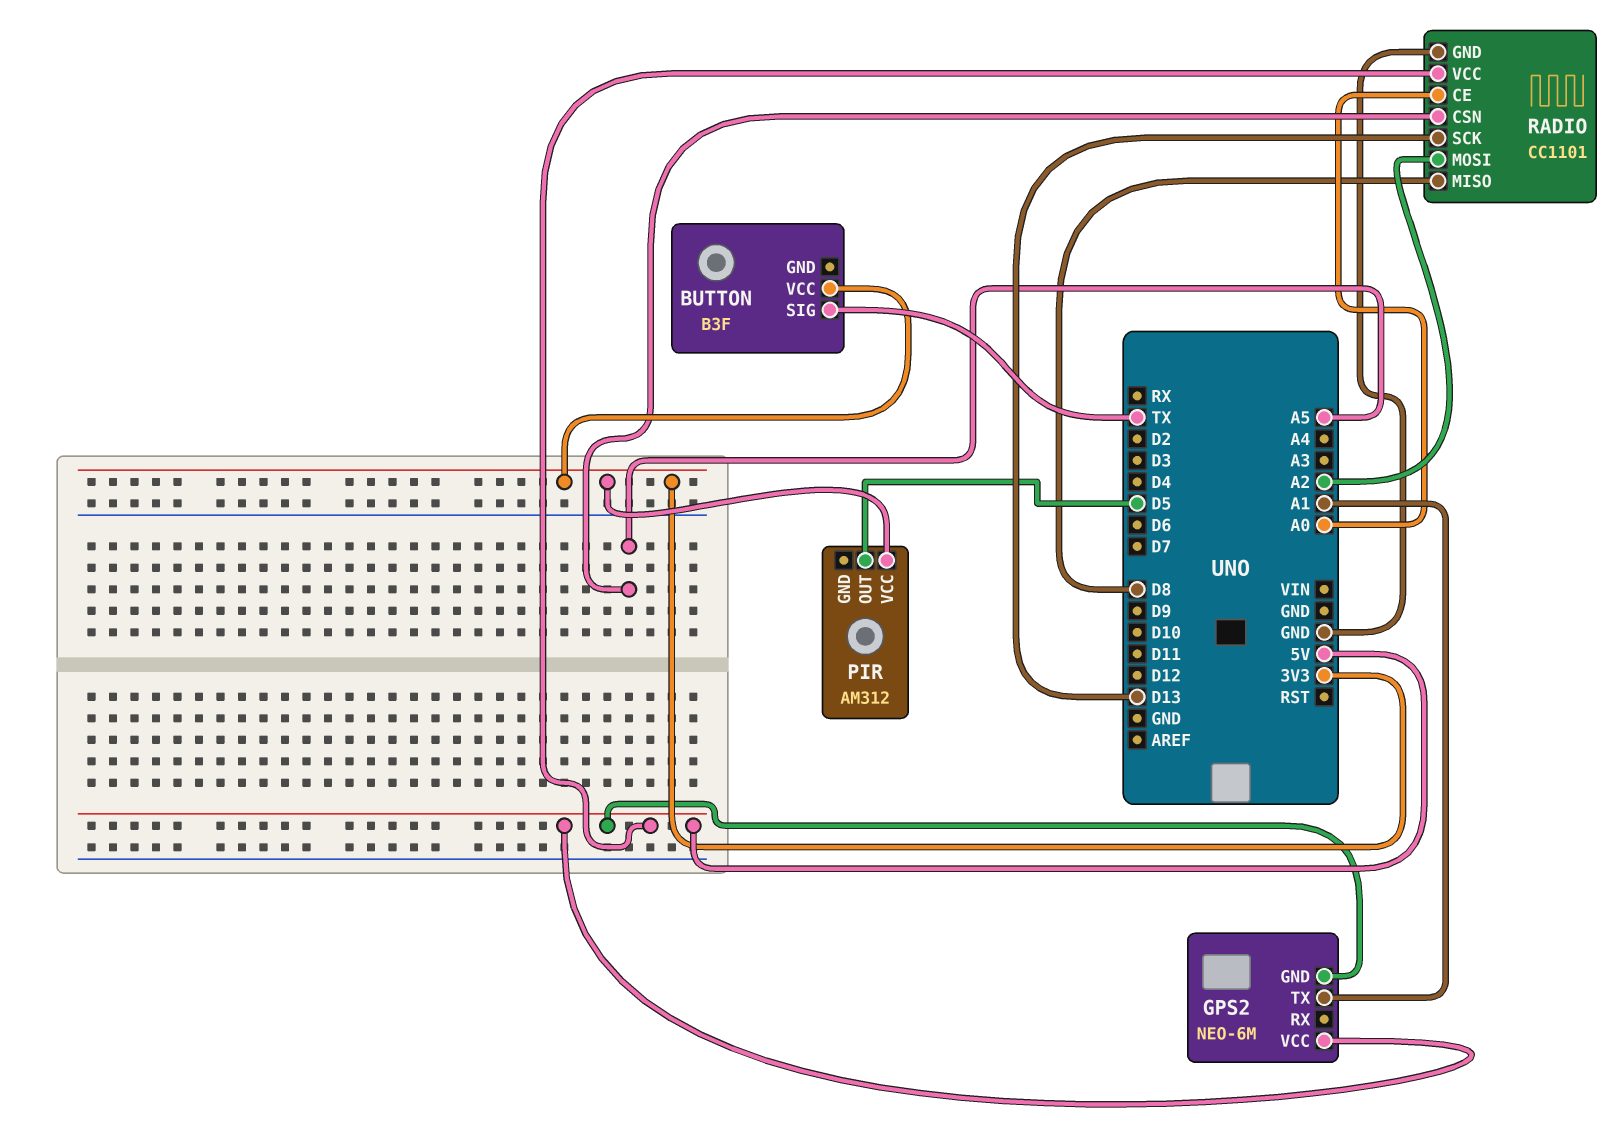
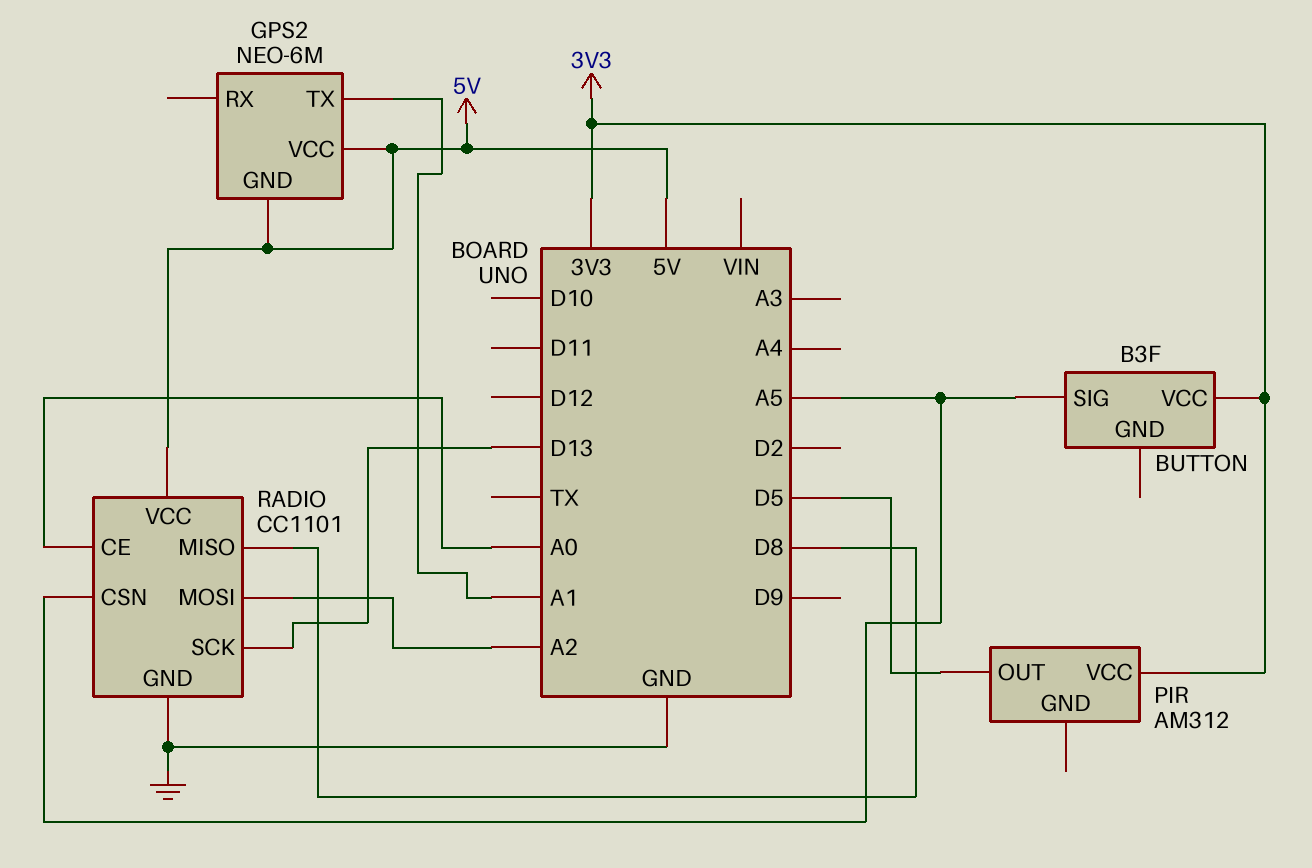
BUTTON pin SIG: TX -> A5

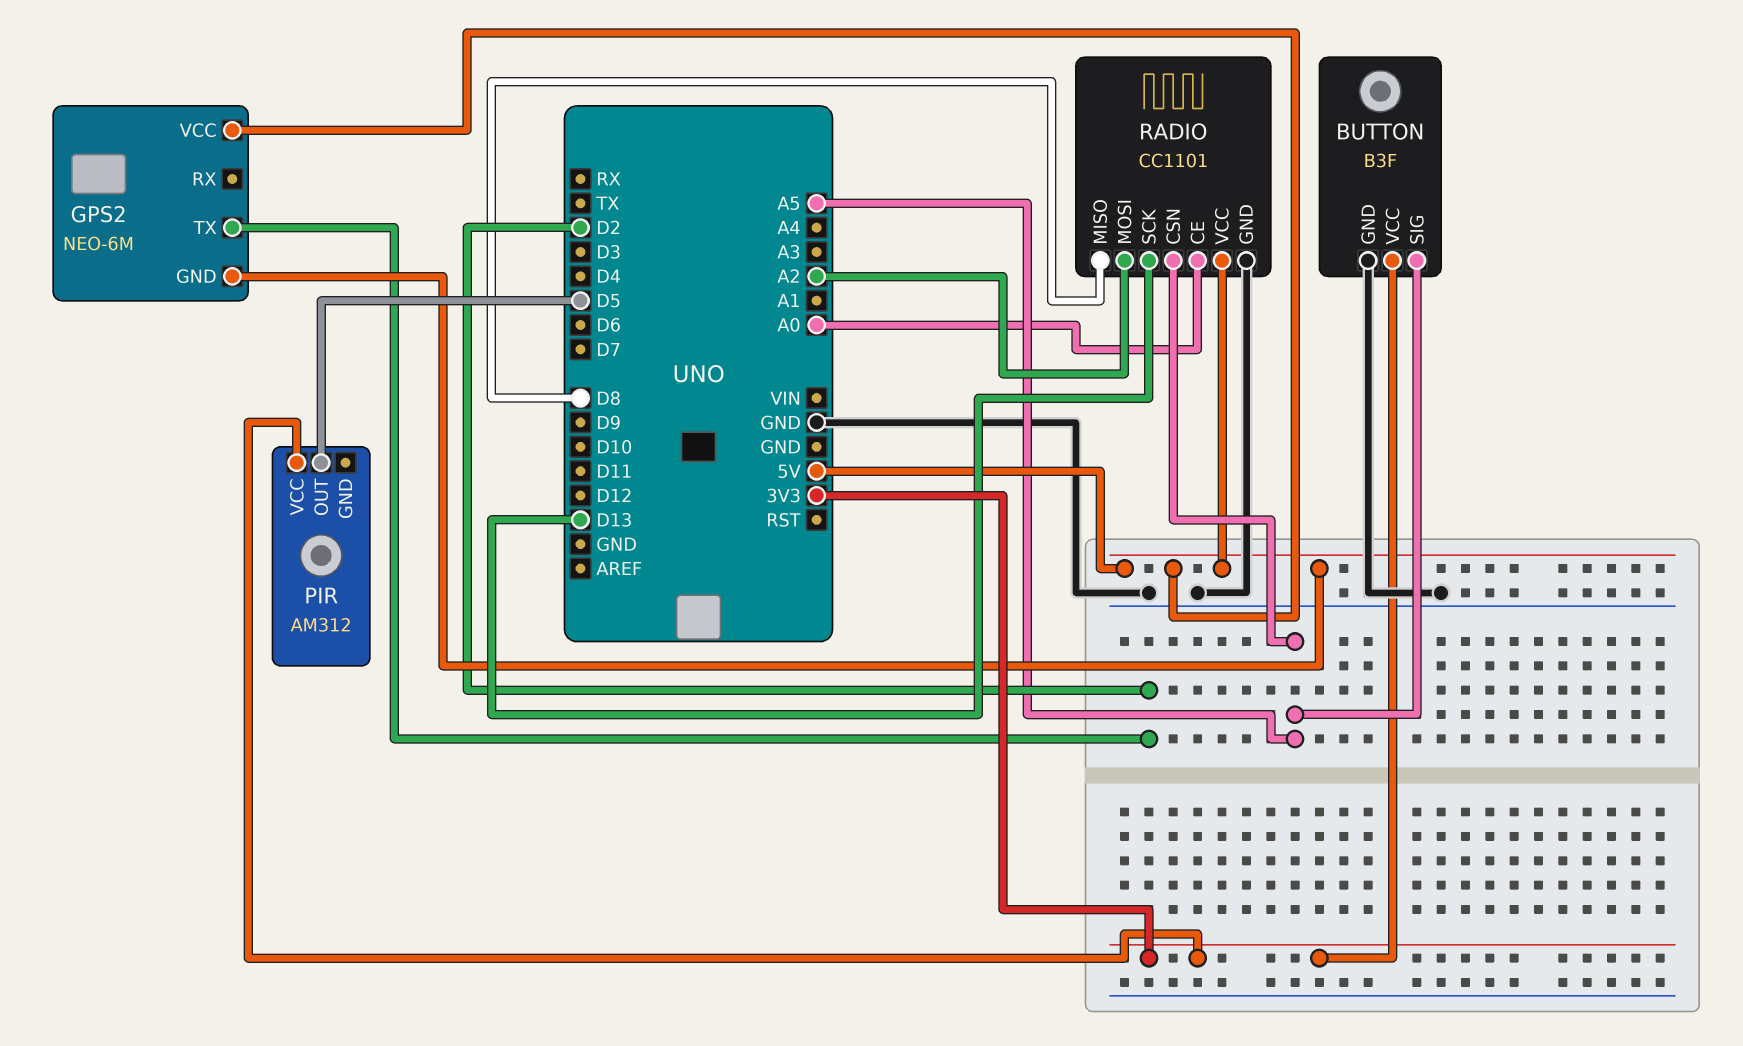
BUTTON pin GND: none -> GND
GPS2 pin TX: A1 -> D2

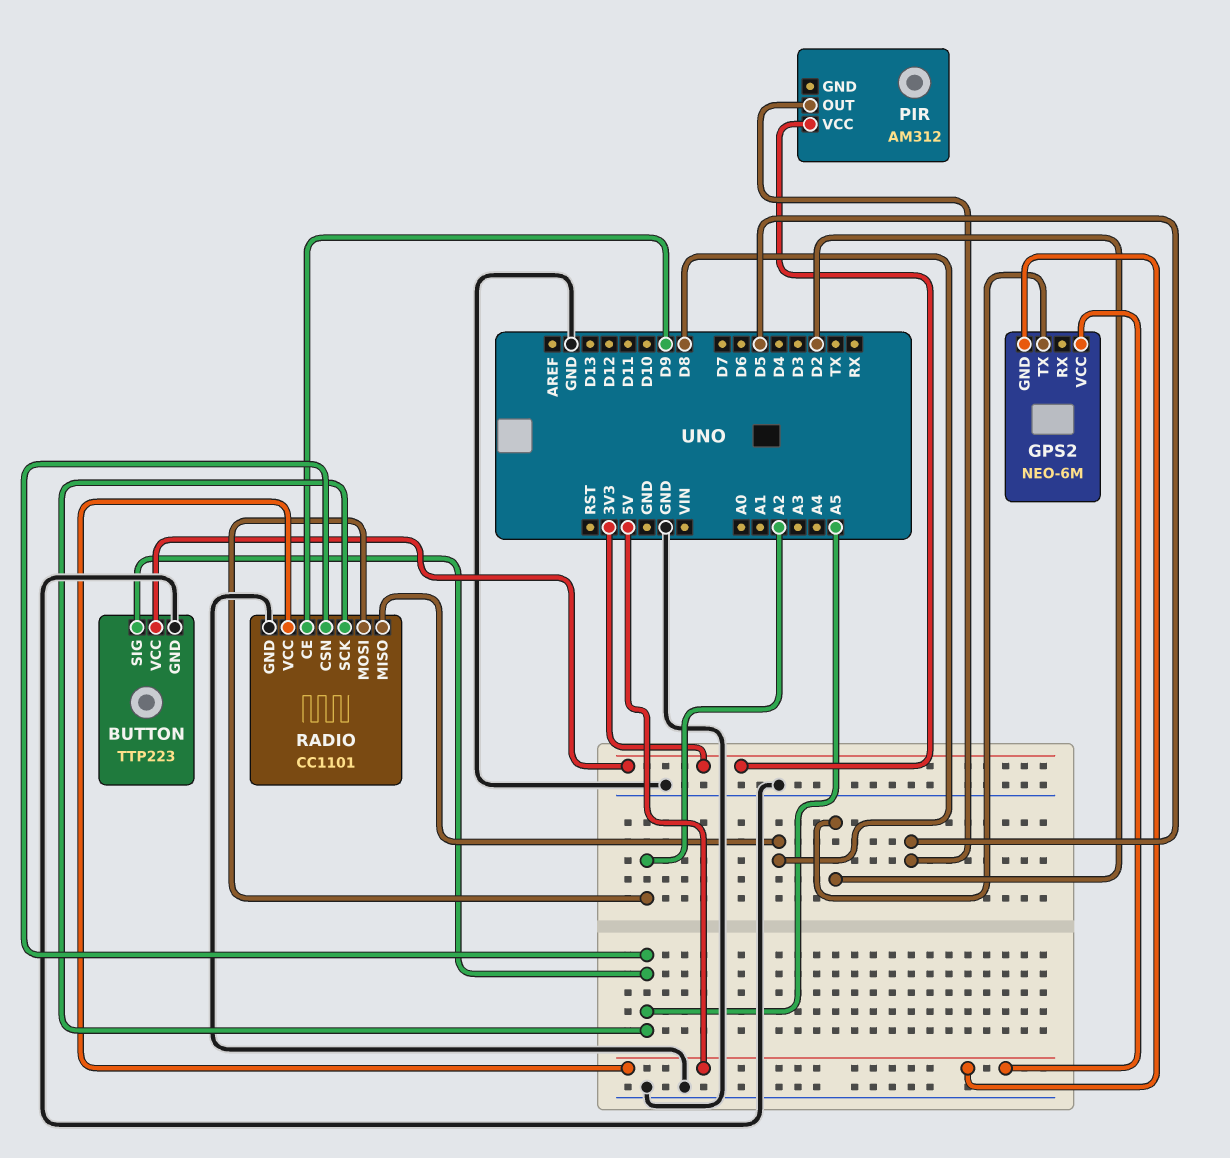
BUTTON: B3F -> TTP223
RADIO pin CE: A0 -> D9
RADIO pin SCK: D13 -> A5

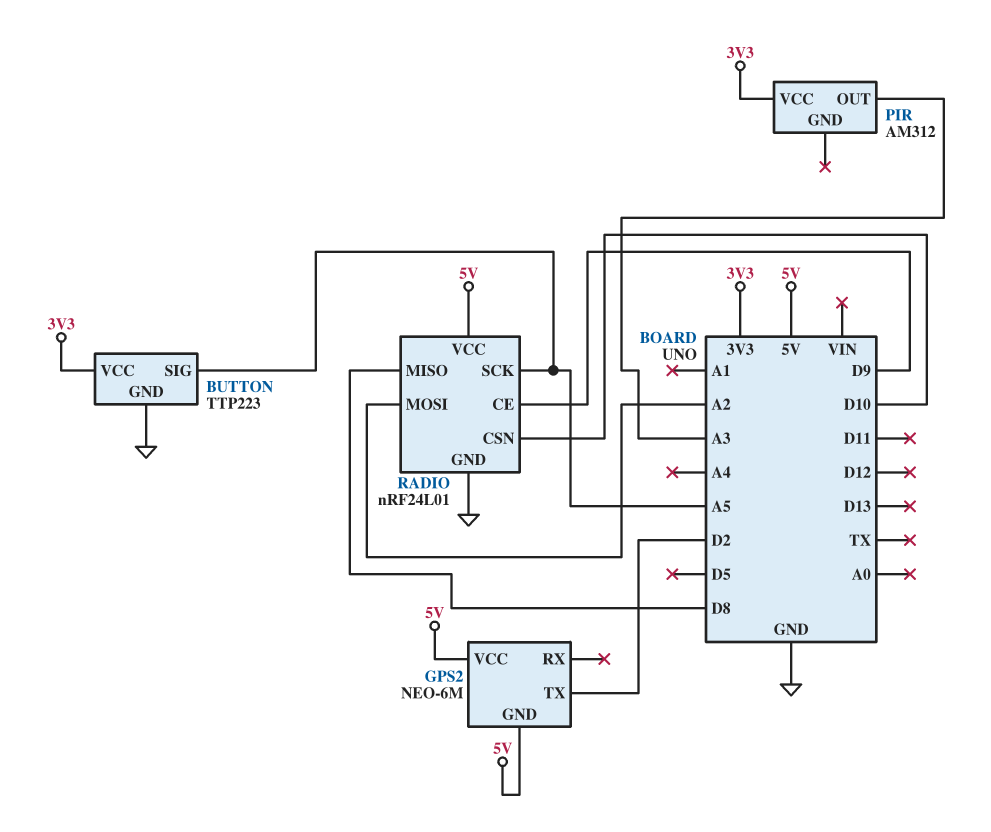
PIR pin OUT: D5 -> A3
RADIO: CC1101 -> nRF24L01
RADIO pin CSN: A5 -> D10

